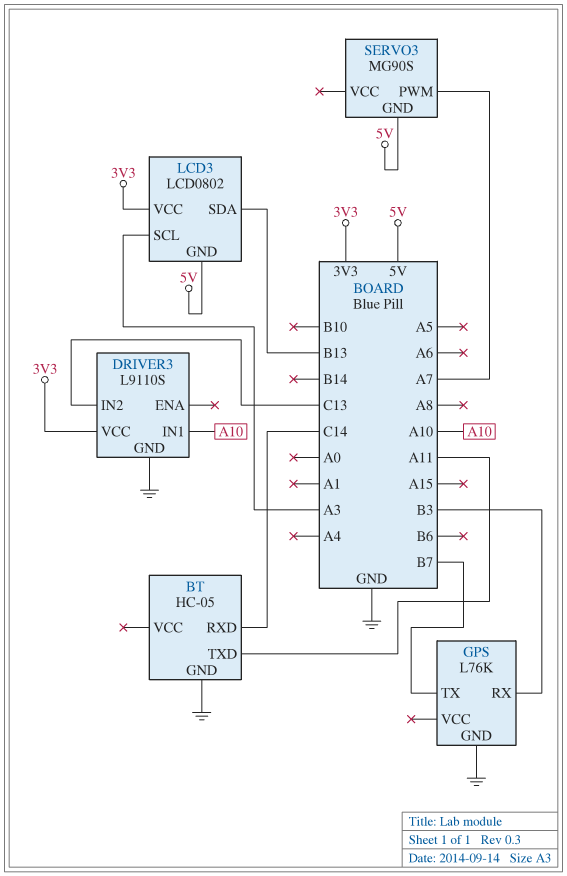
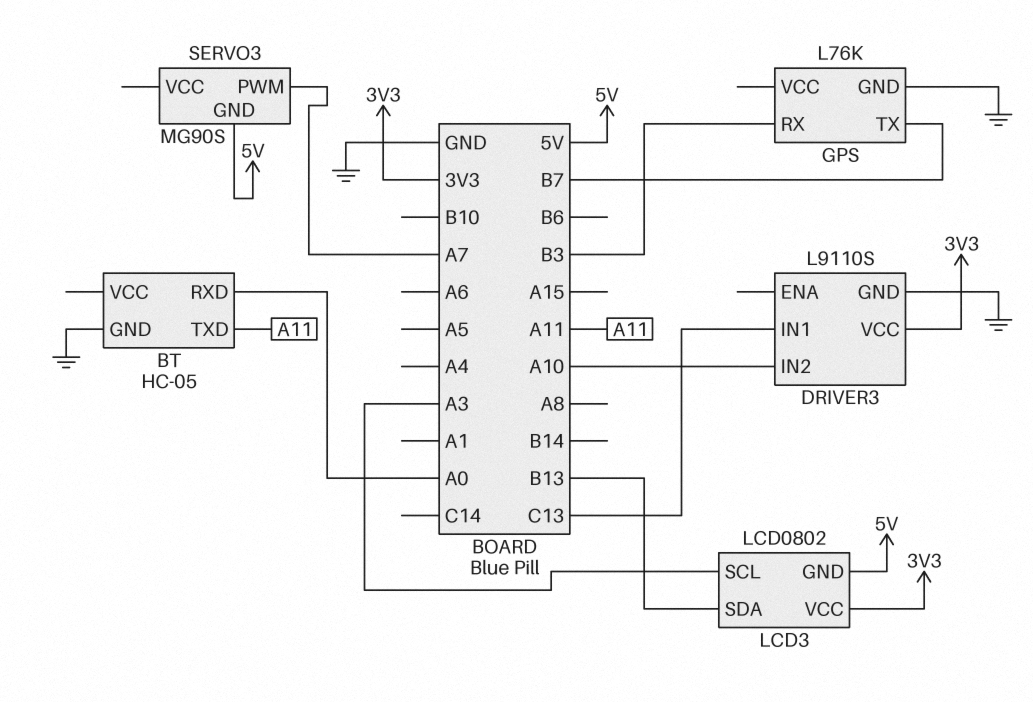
BT pin RXD: C14 -> A0
DRIVER3 pin IN1: A10 -> C13
DRIVER3 pin IN2: C13 -> A10

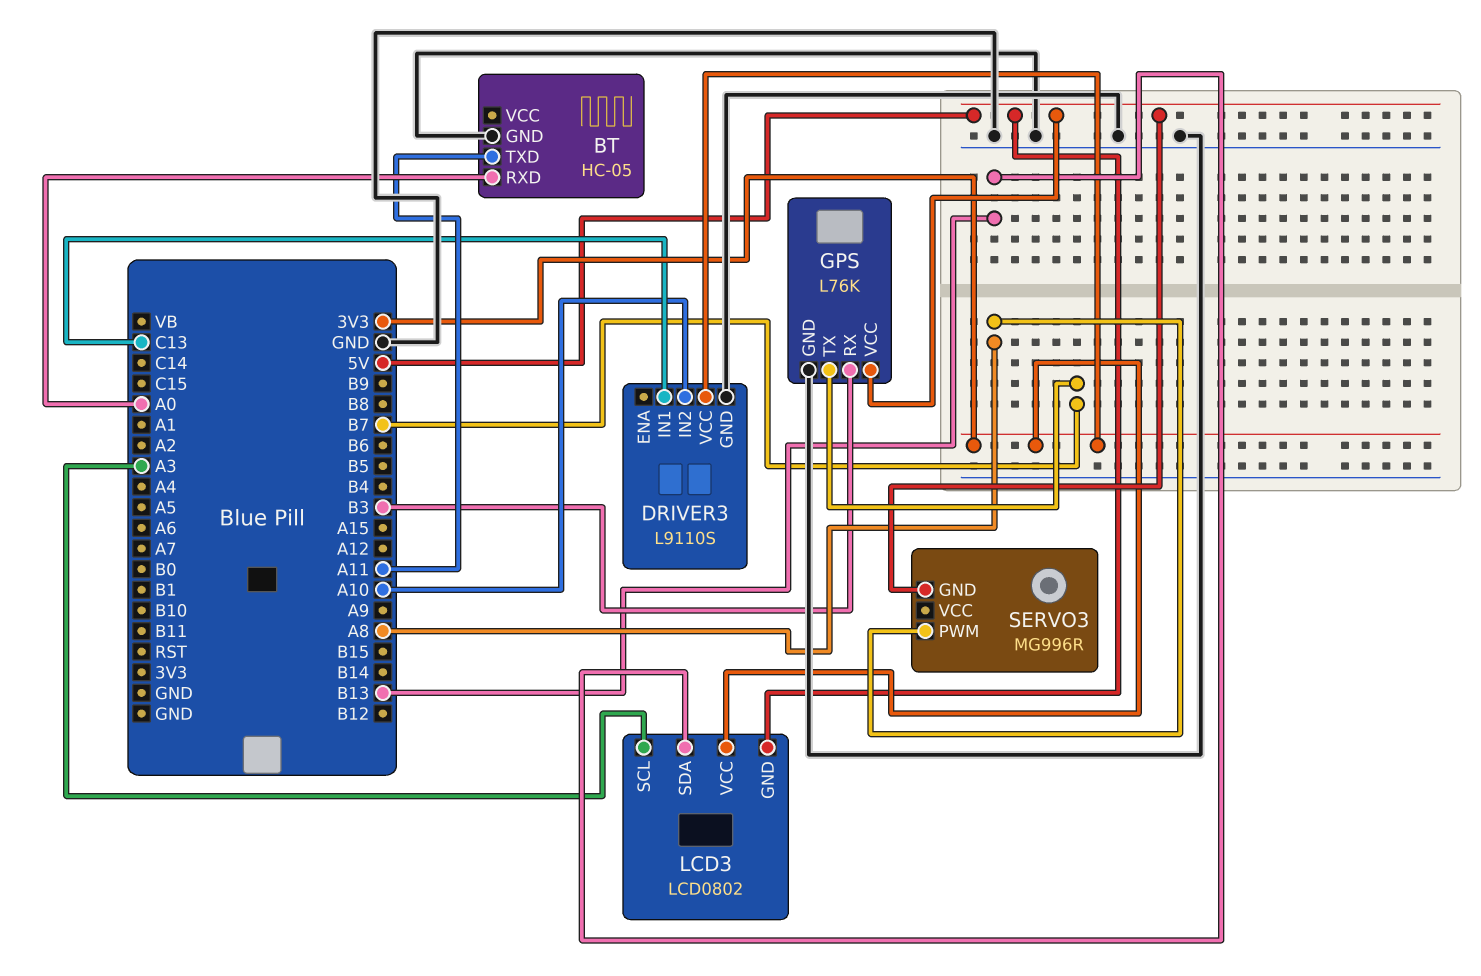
GPS pin VCC: none -> 5V
SERVO3: MG90S -> MG996R
SERVO3 pin PWM: A7 -> A8

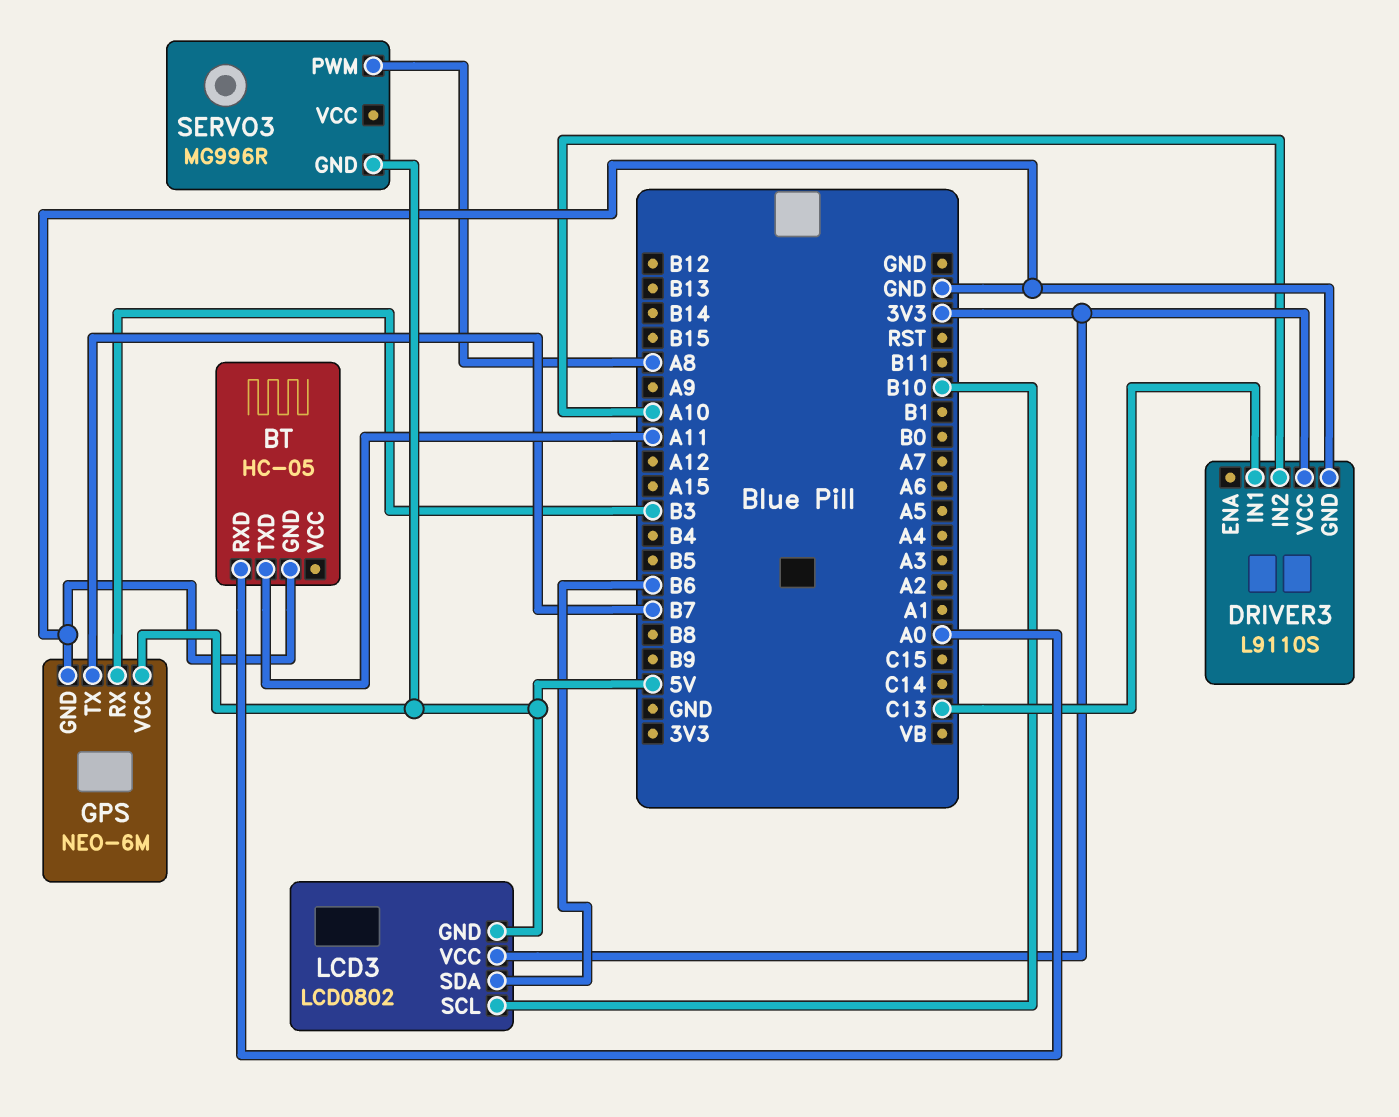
GPS: L76K -> NEO-6M
LCD3 pin SCL: A3 -> B10
LCD3 pin SDA: B13 -> B6

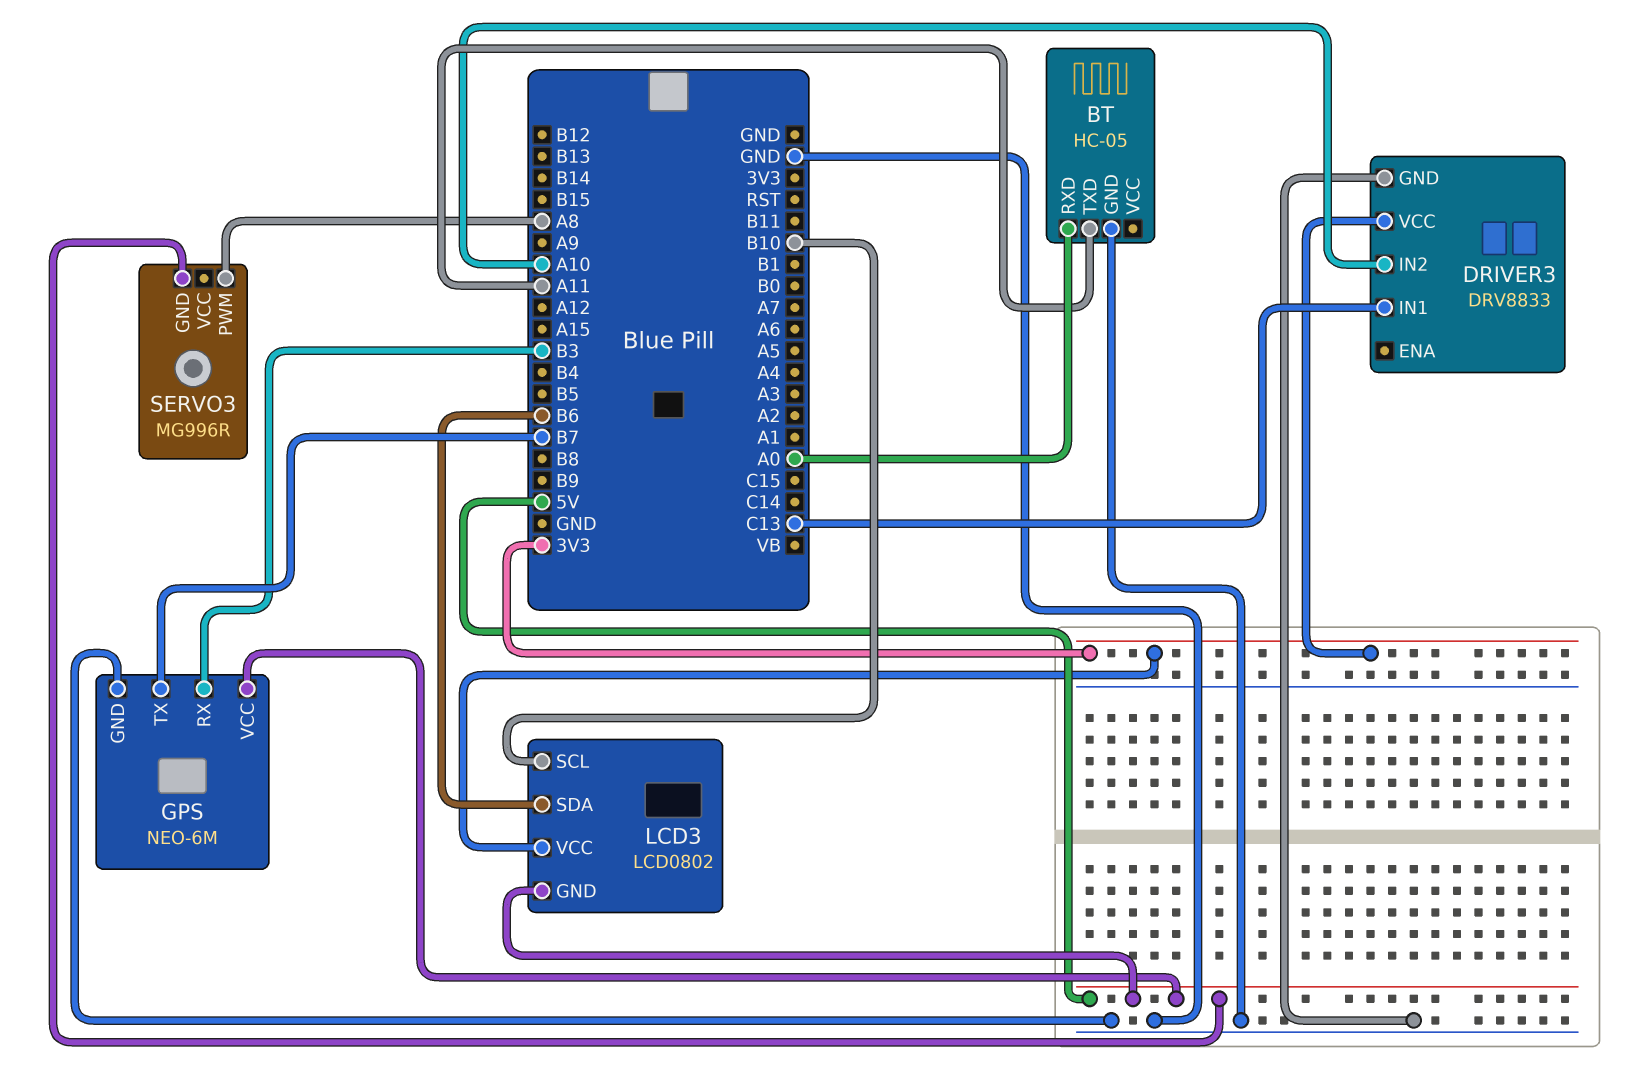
DRIVER3: L9110S -> DRV8833

